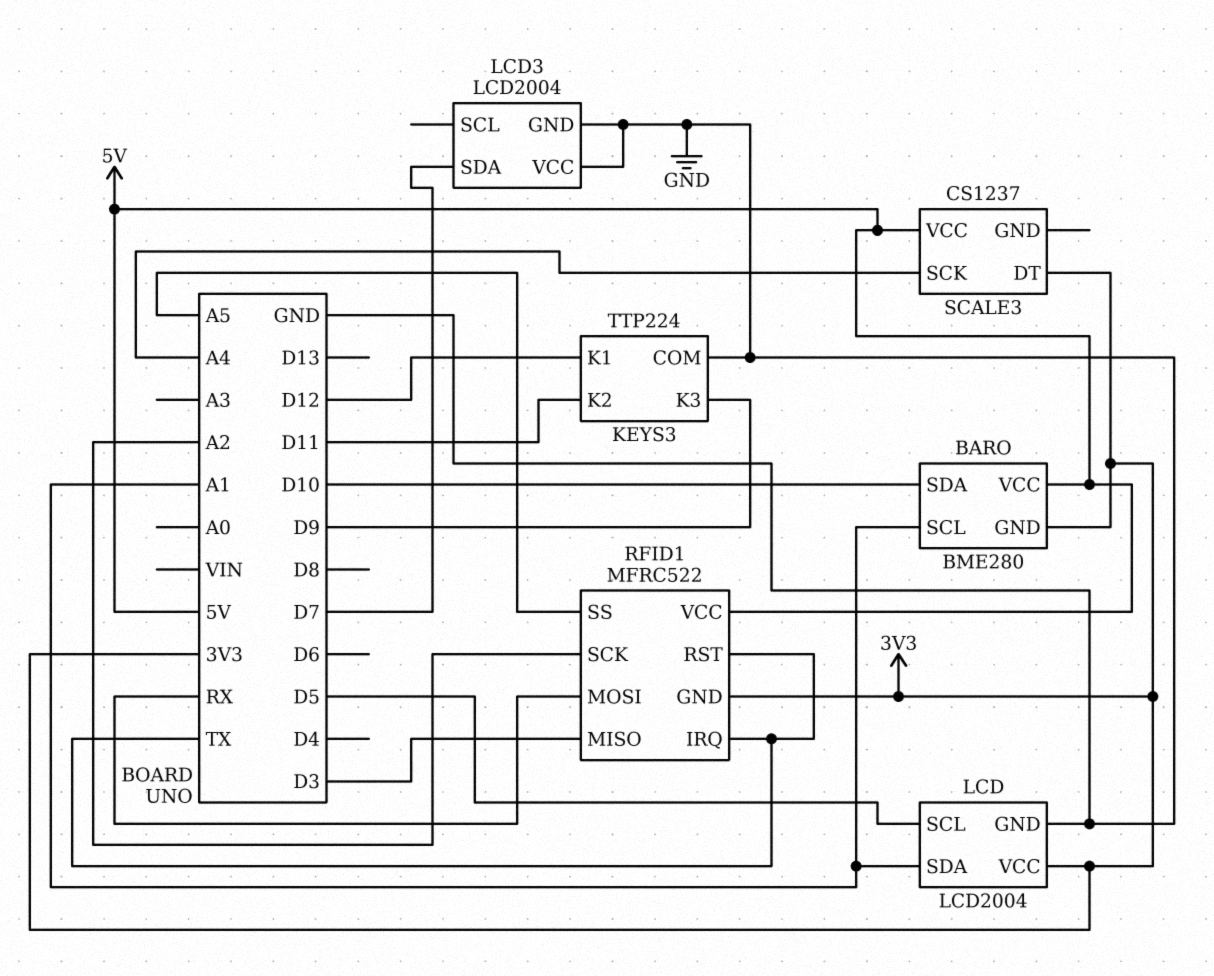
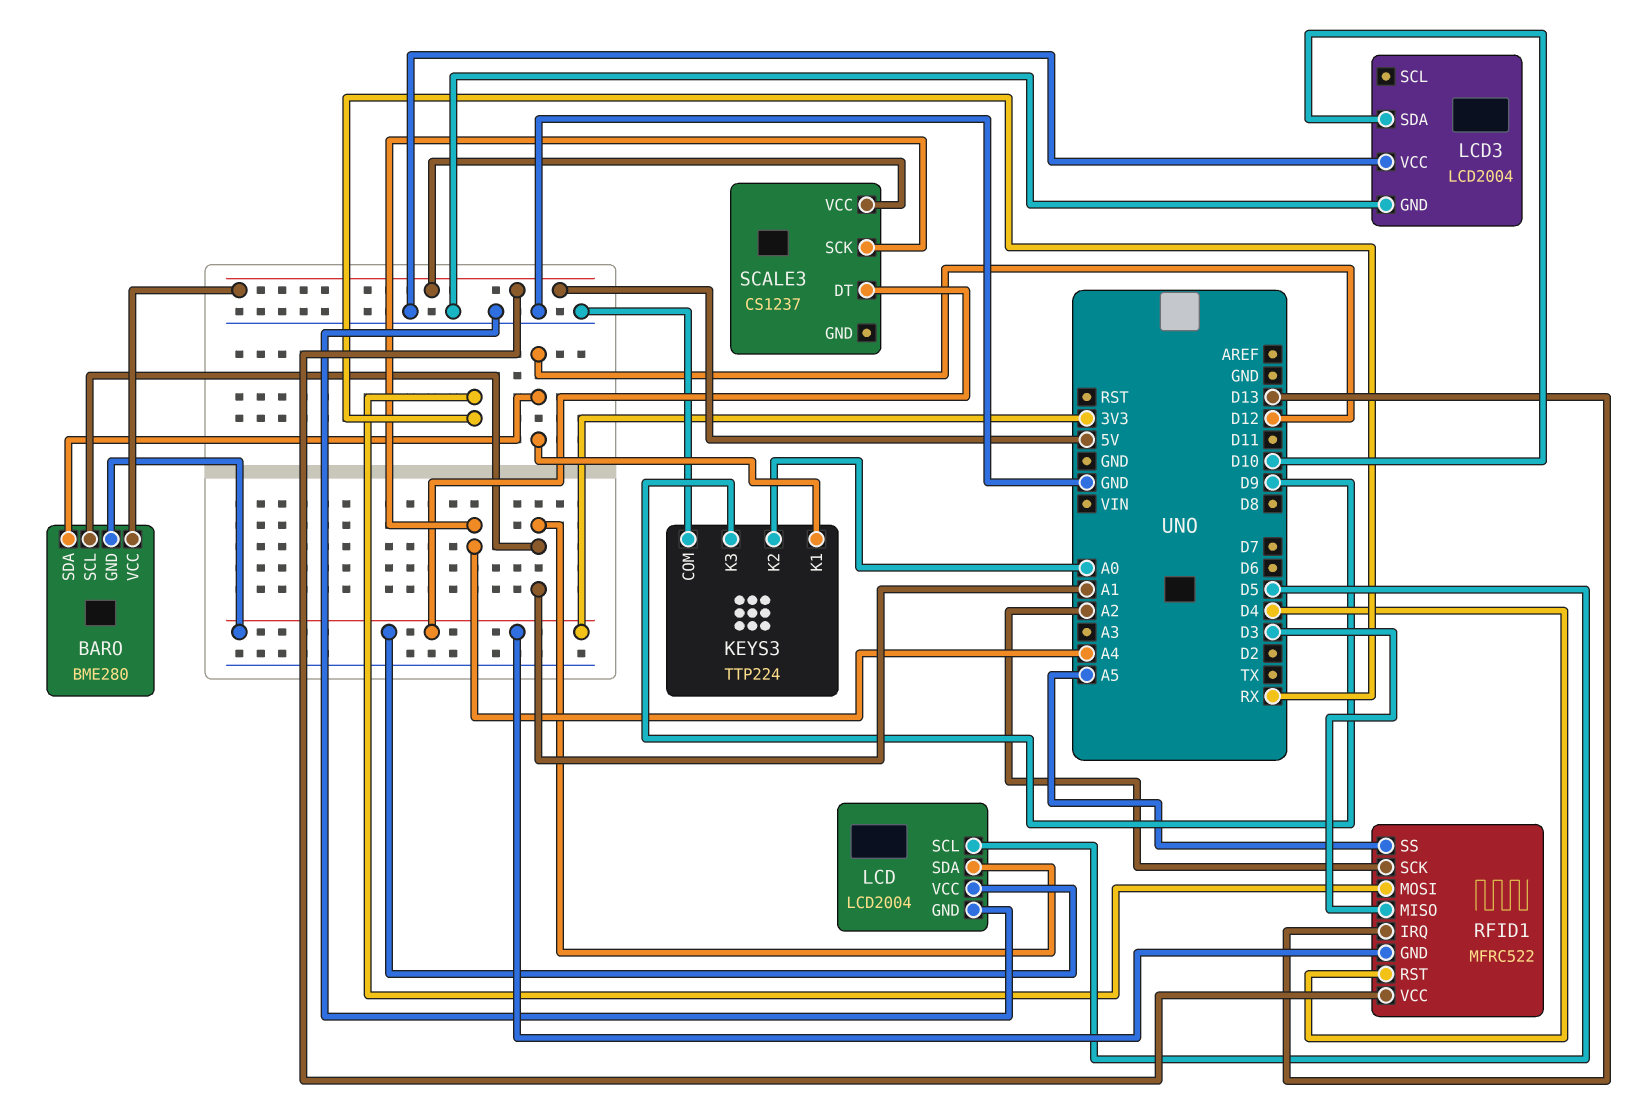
BARO pin SDA: D10 -> D12
KEYS3 pin K2: D11 -> A0
LCD3 pin SDA: D7 -> D10
RFID1 pin IRQ: TX -> D13
RFID1 pin RST: TX -> D4

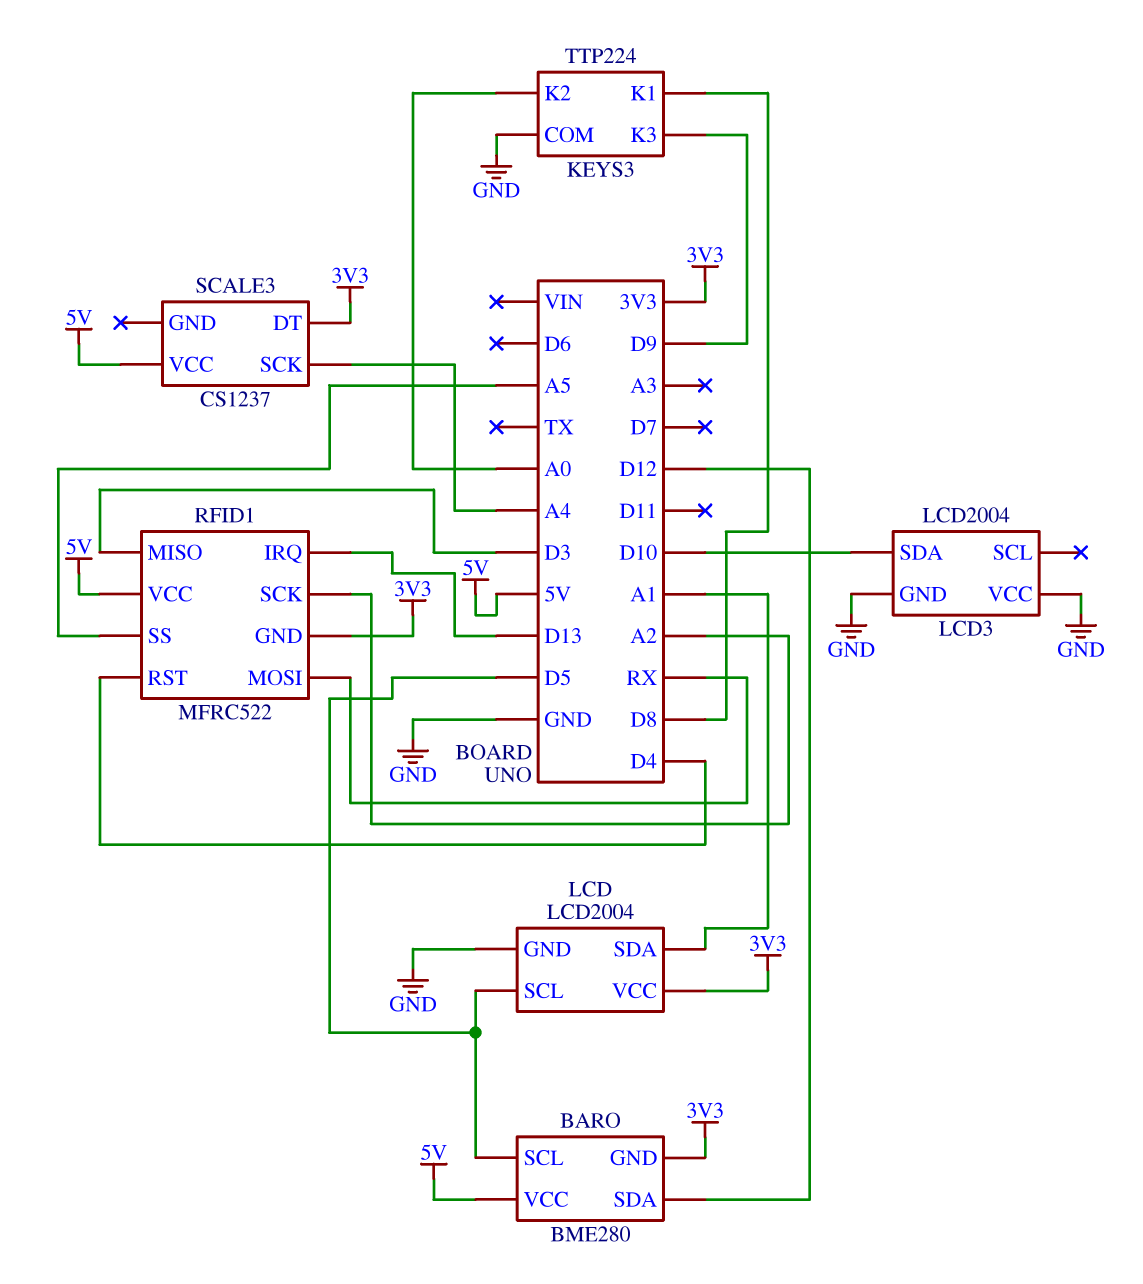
BARO pin SCL: A1 -> D5
KEYS3 pin K1: D12 -> D8

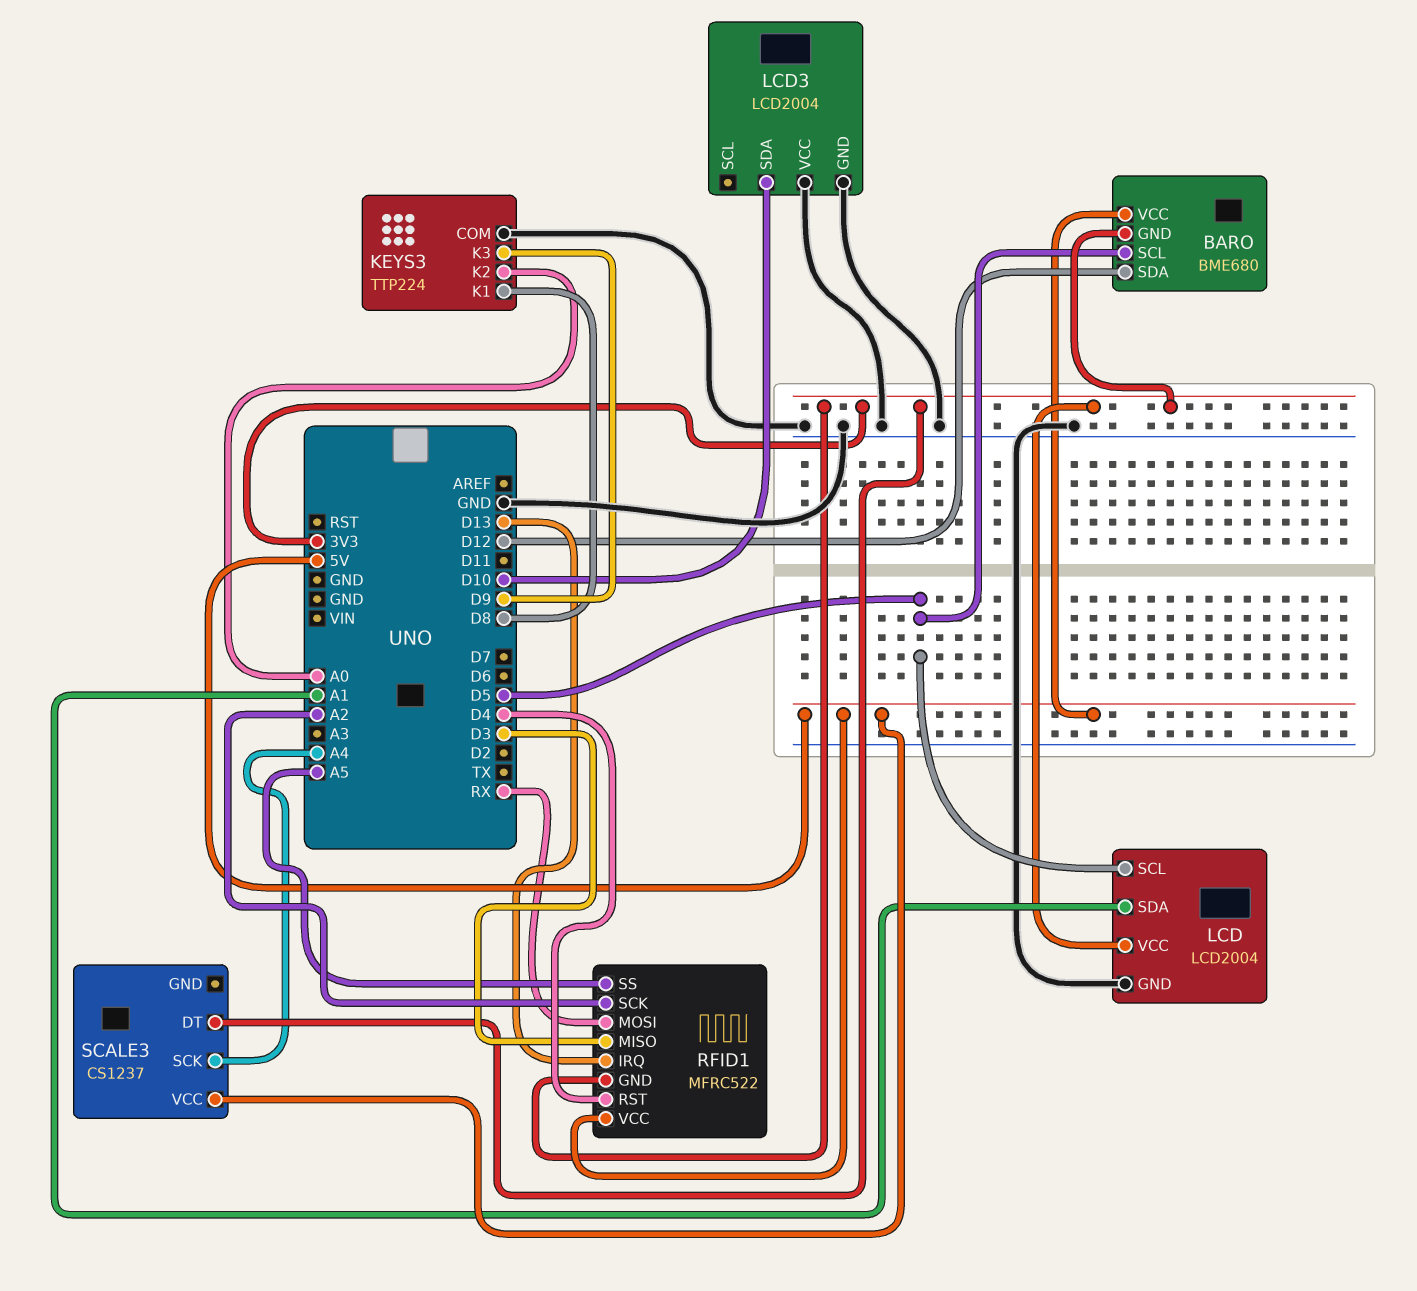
BARO: BME280 -> BME680

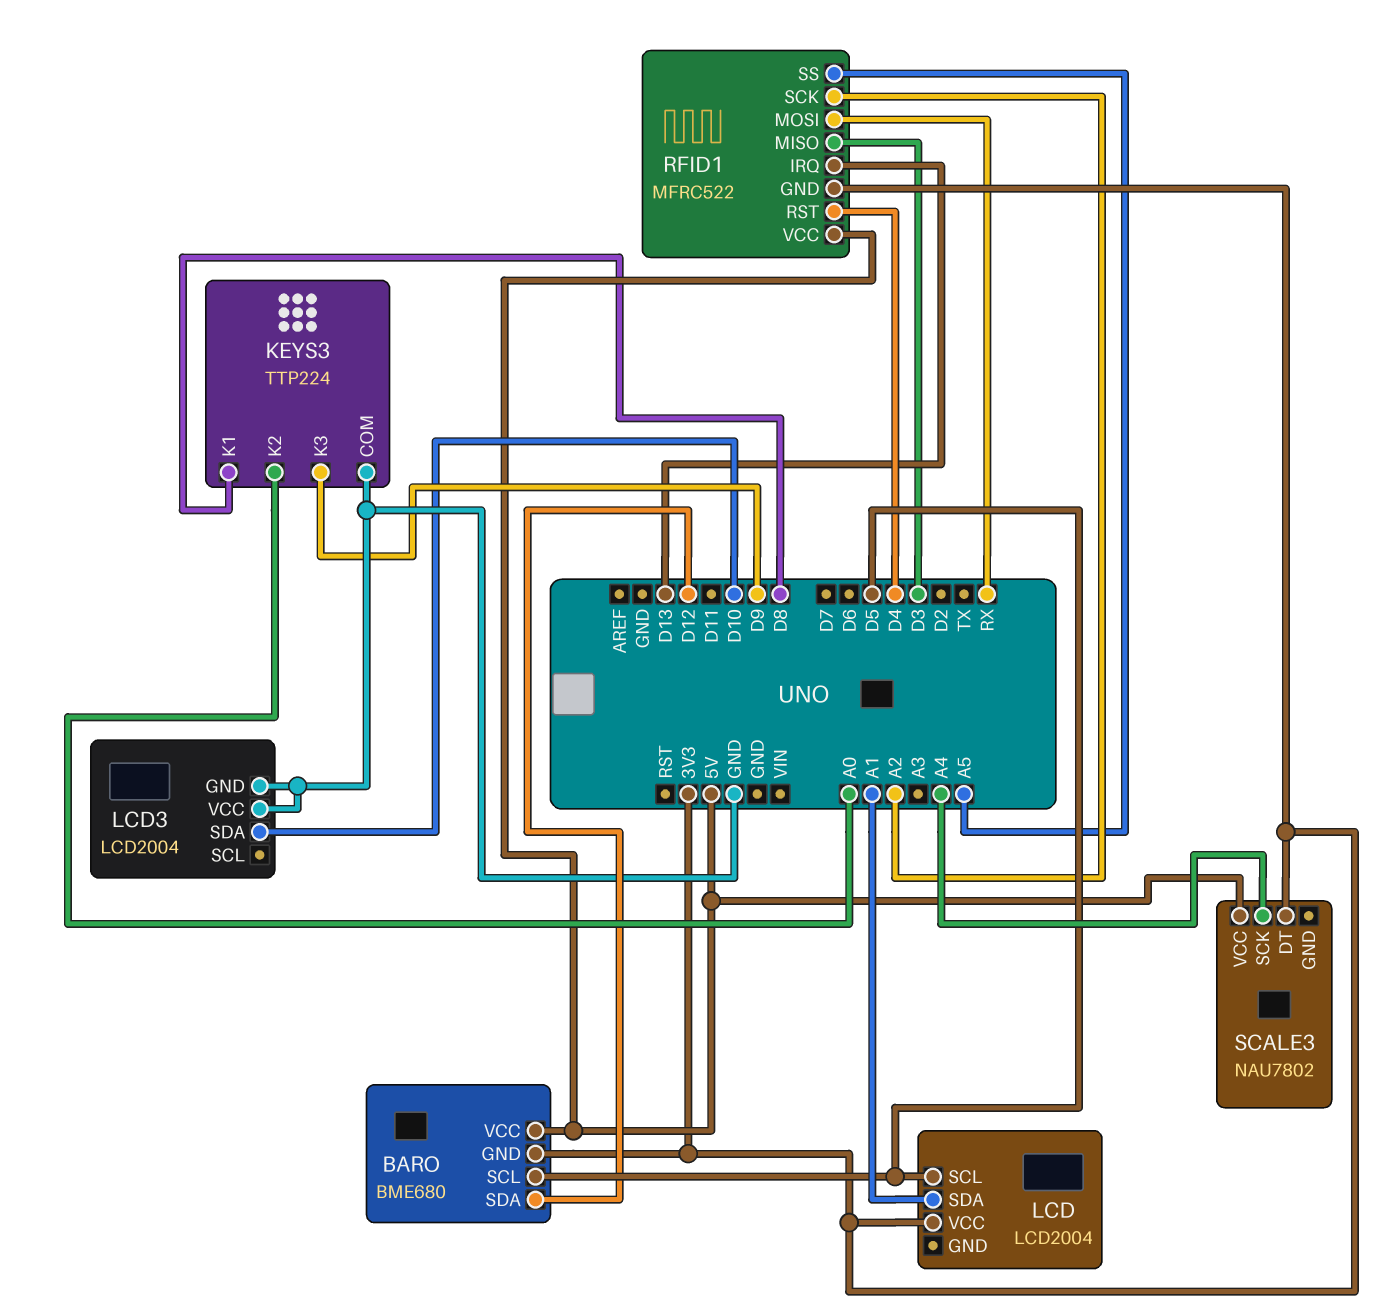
LCD pin GND: GND -> none
SCALE3: CS1237 -> NAU7802

